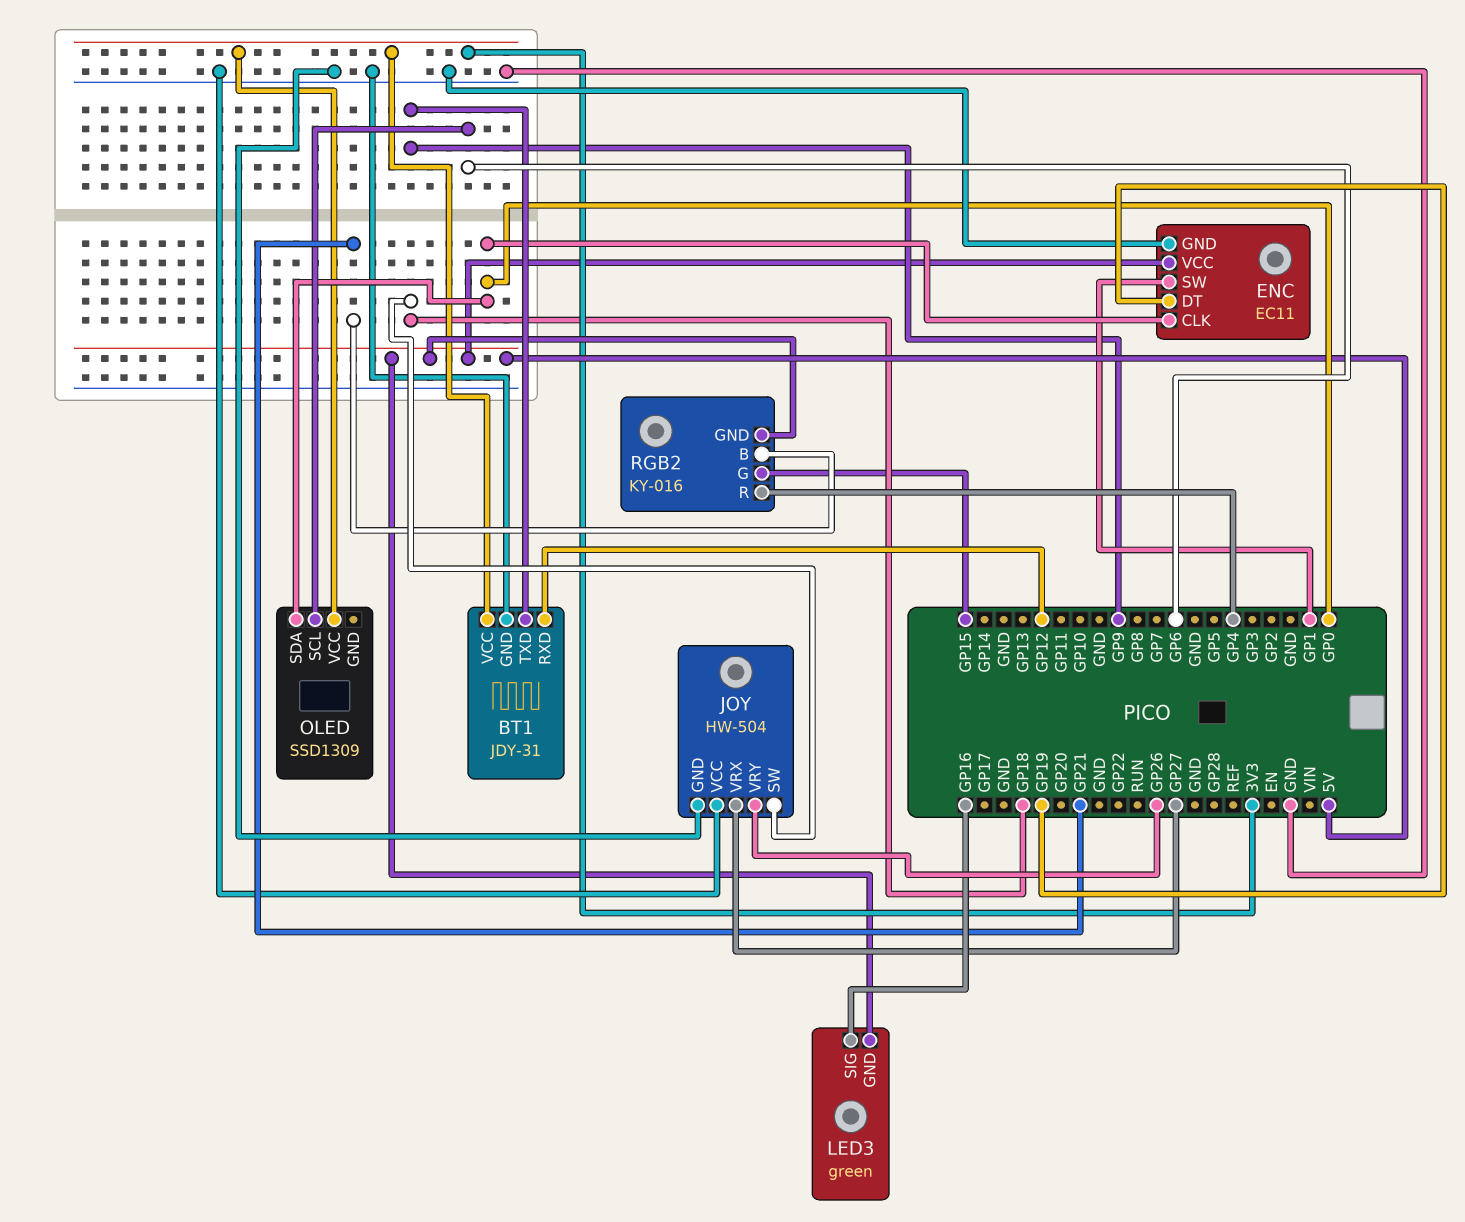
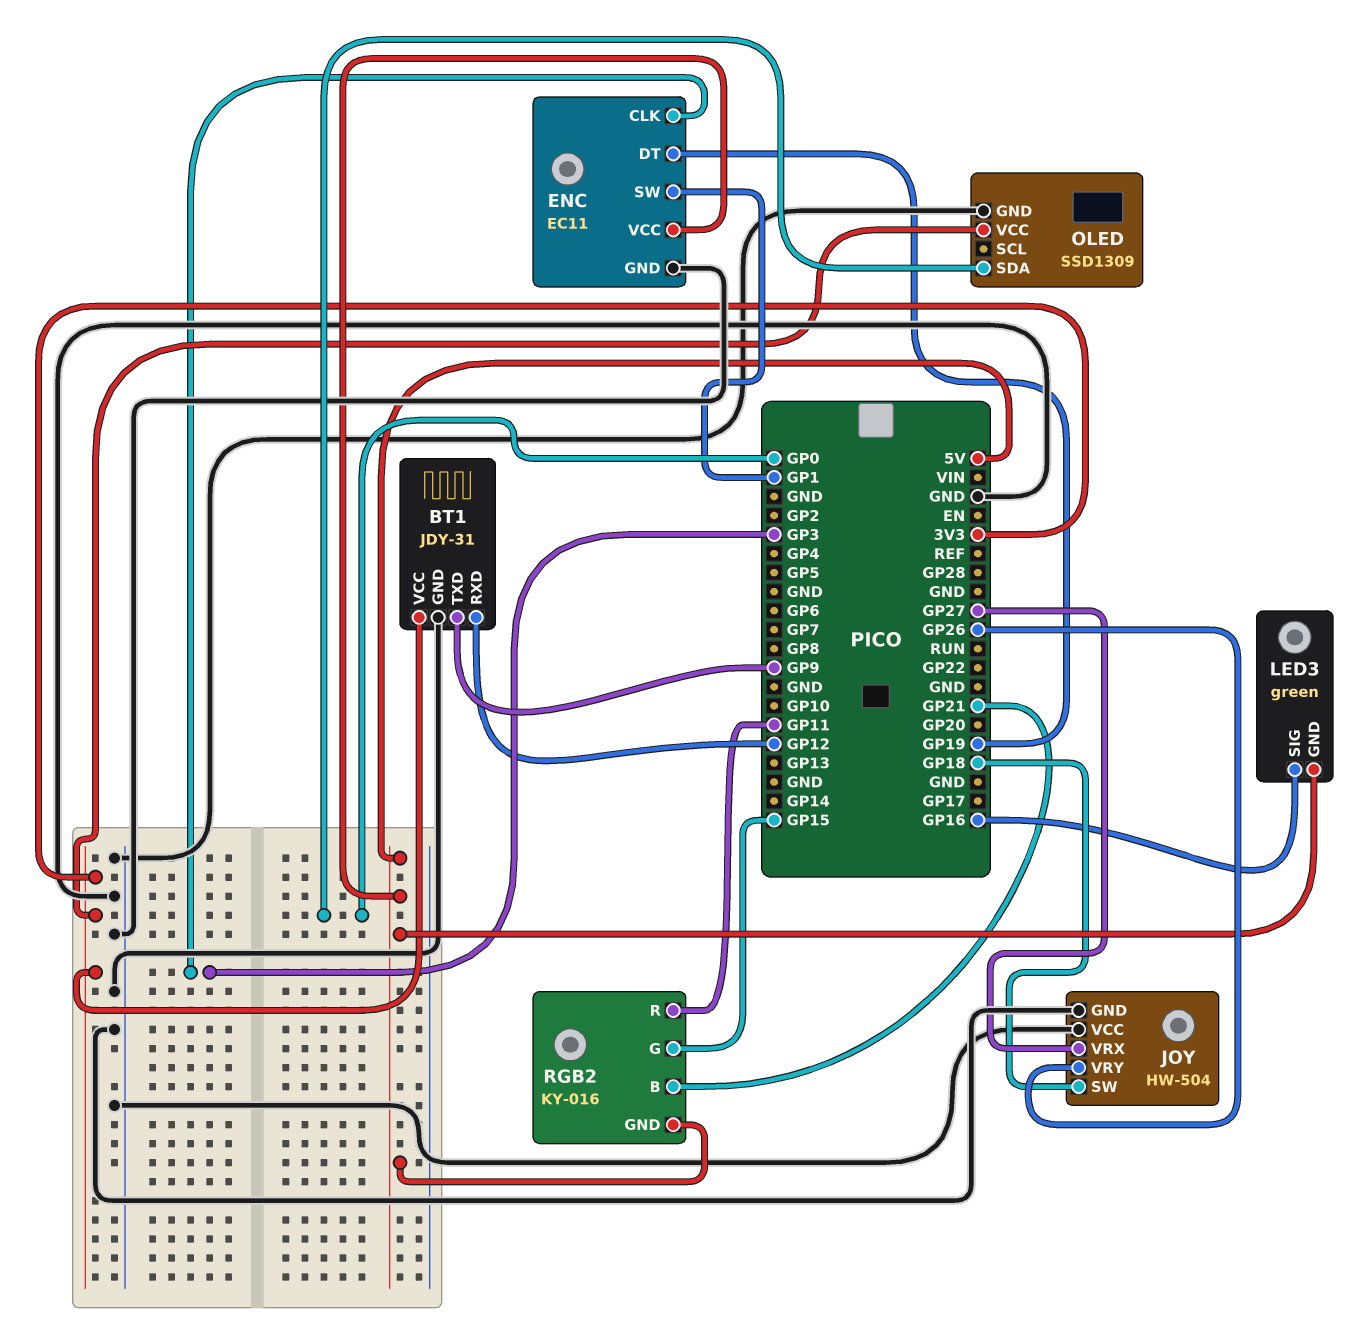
ENC pin CLK: GP0 -> GP3
OLED pin GND: none -> GND
OLED pin SCL: GP6 -> none
RGB2 pin R: GP4 -> GP11

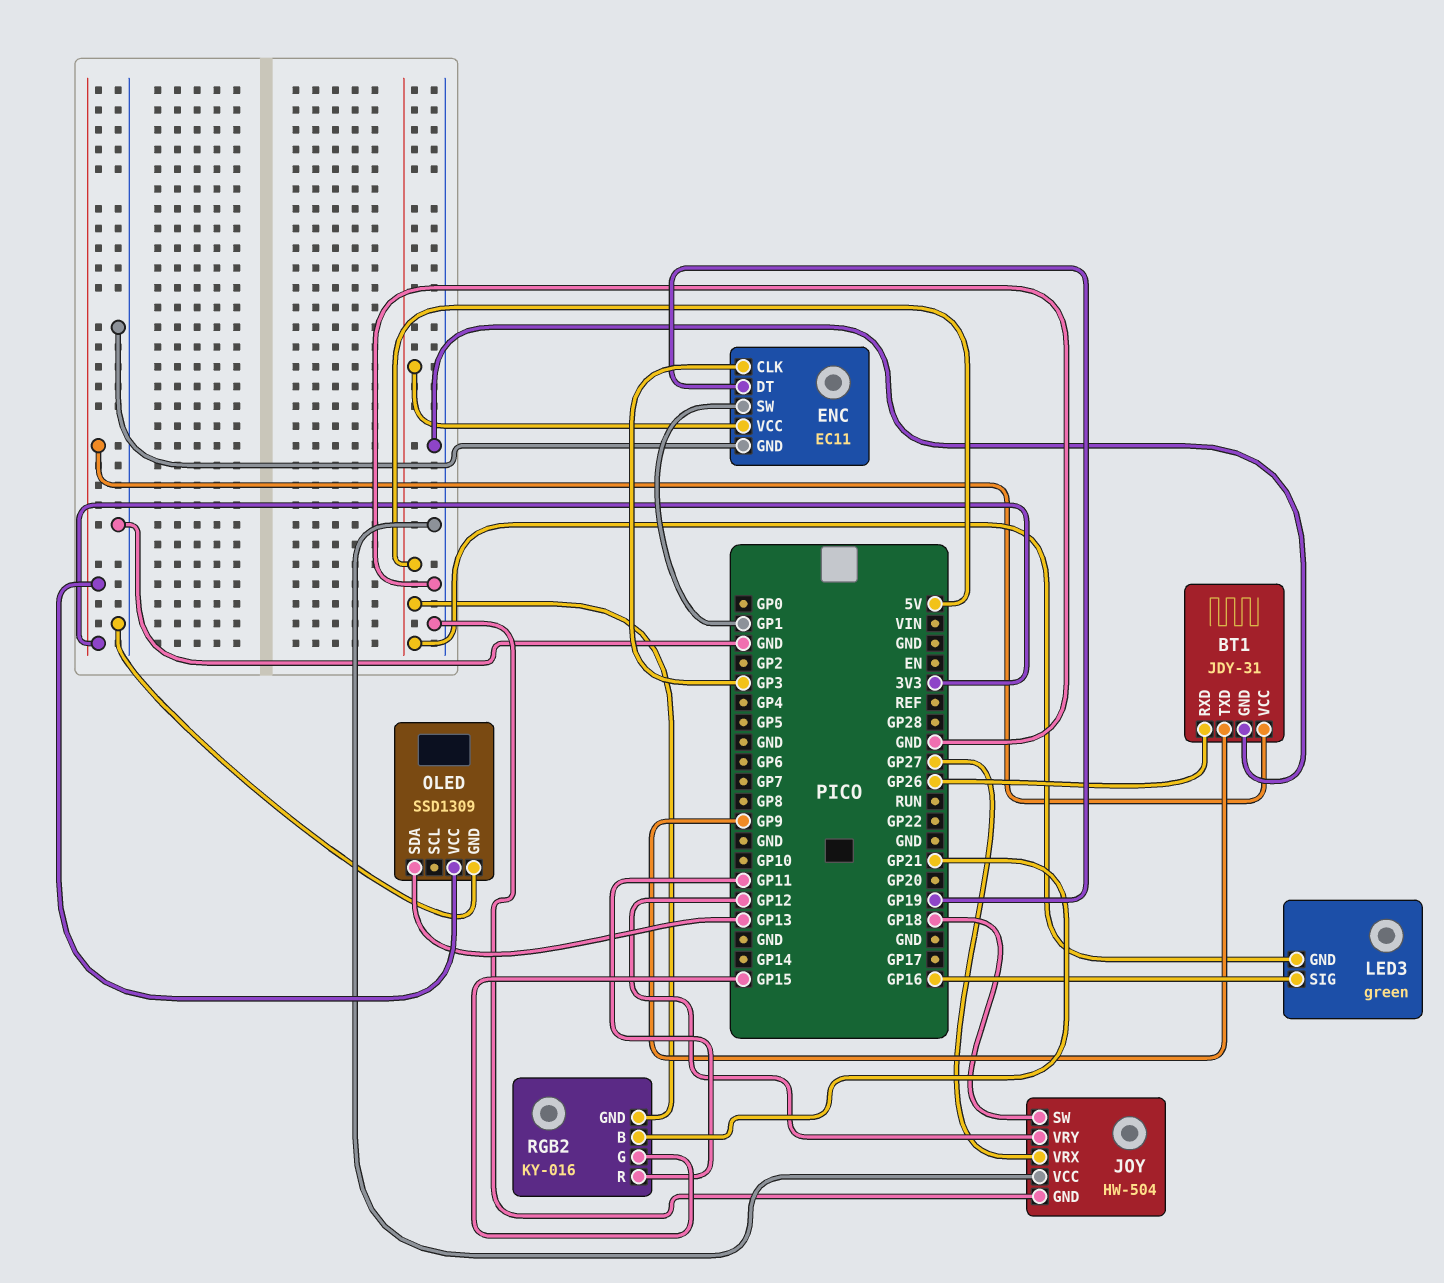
BT1 pin RXD: GP12 -> GP26
JOY pin VRY: GP26 -> GP12
OLED pin SDA: GP0 -> GP13

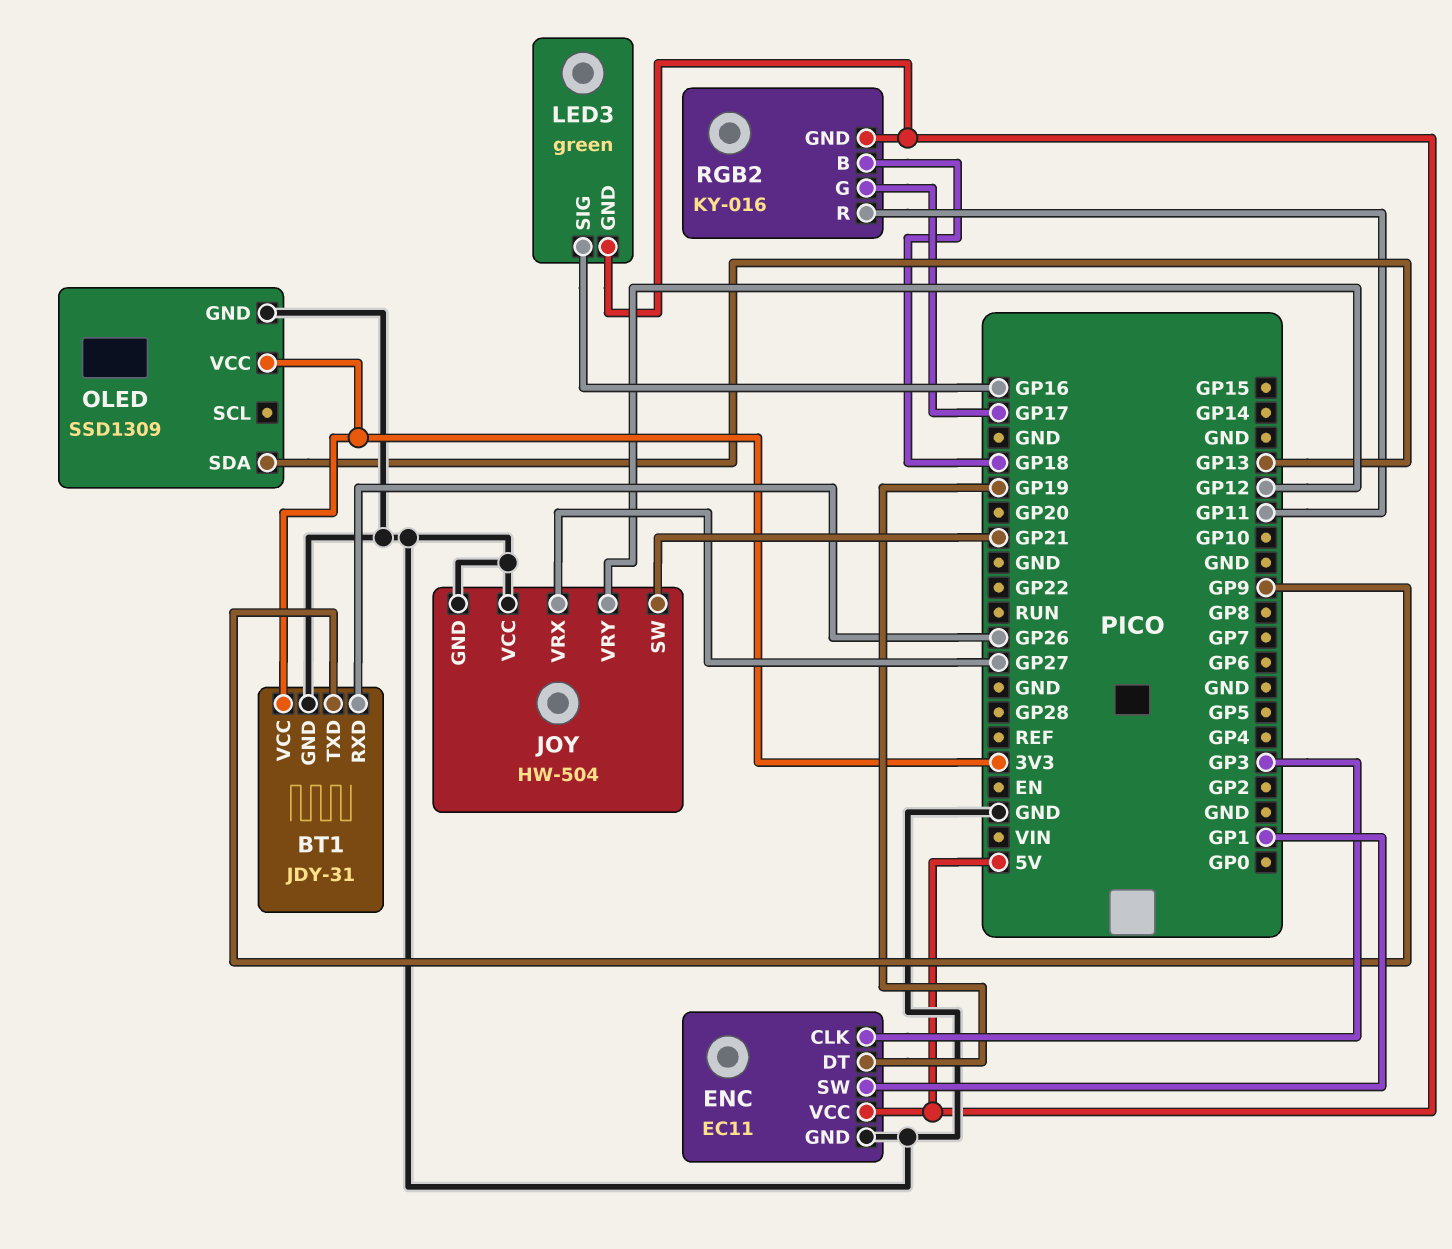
JOY pin SW: GP18 -> GP21
RGB2 pin B: GP21 -> GP18
RGB2 pin G: GP15 -> GP17

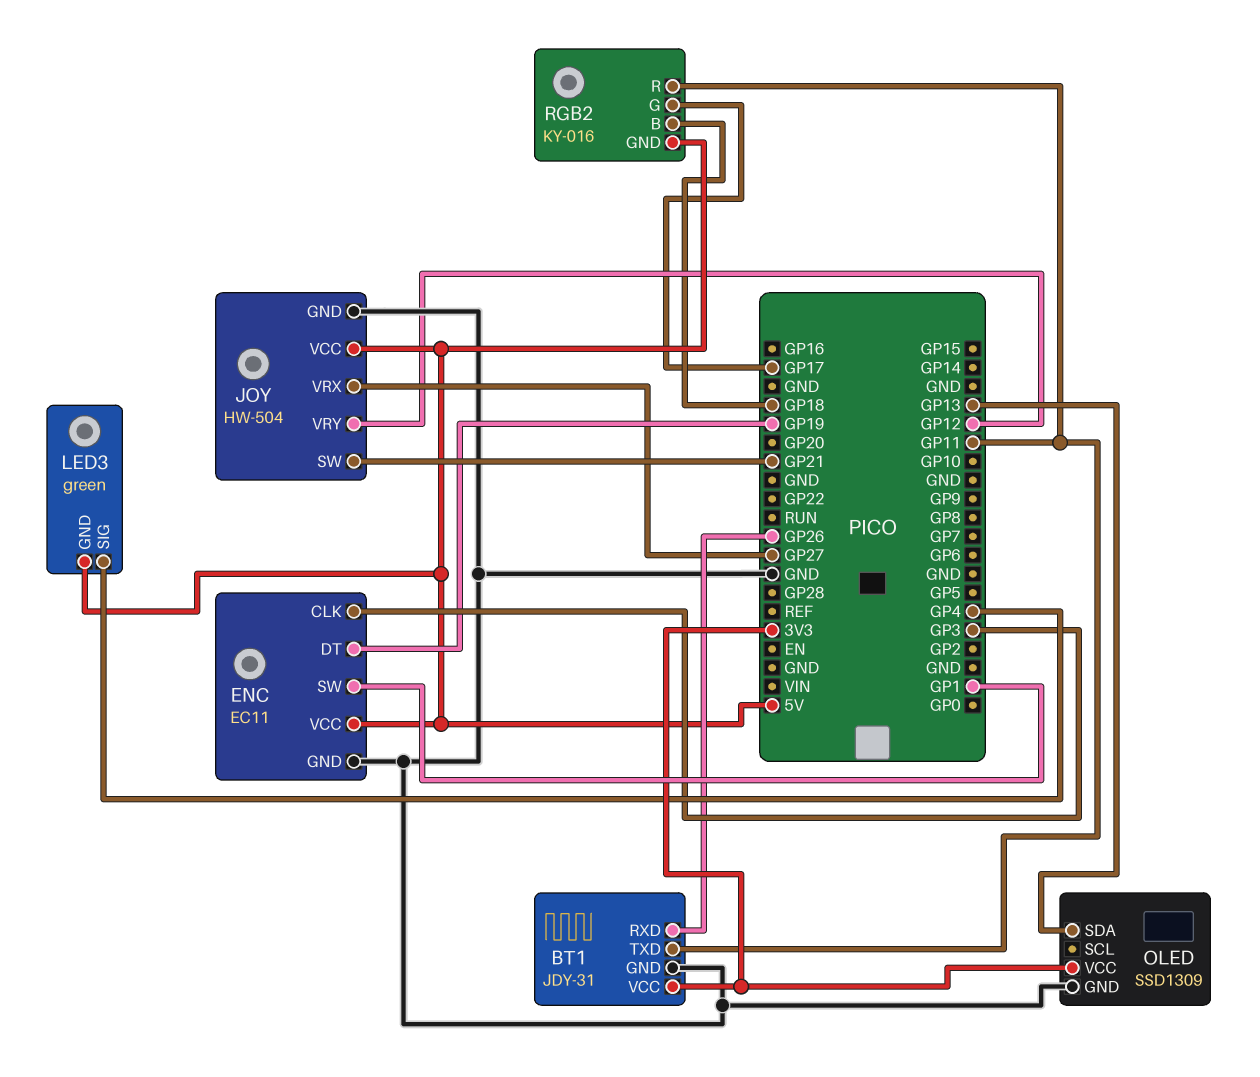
BT1 pin TXD: GP9 -> GP11
JOY pin VCC: GND -> 5V
LED3 pin SIG: GP16 -> GP4

